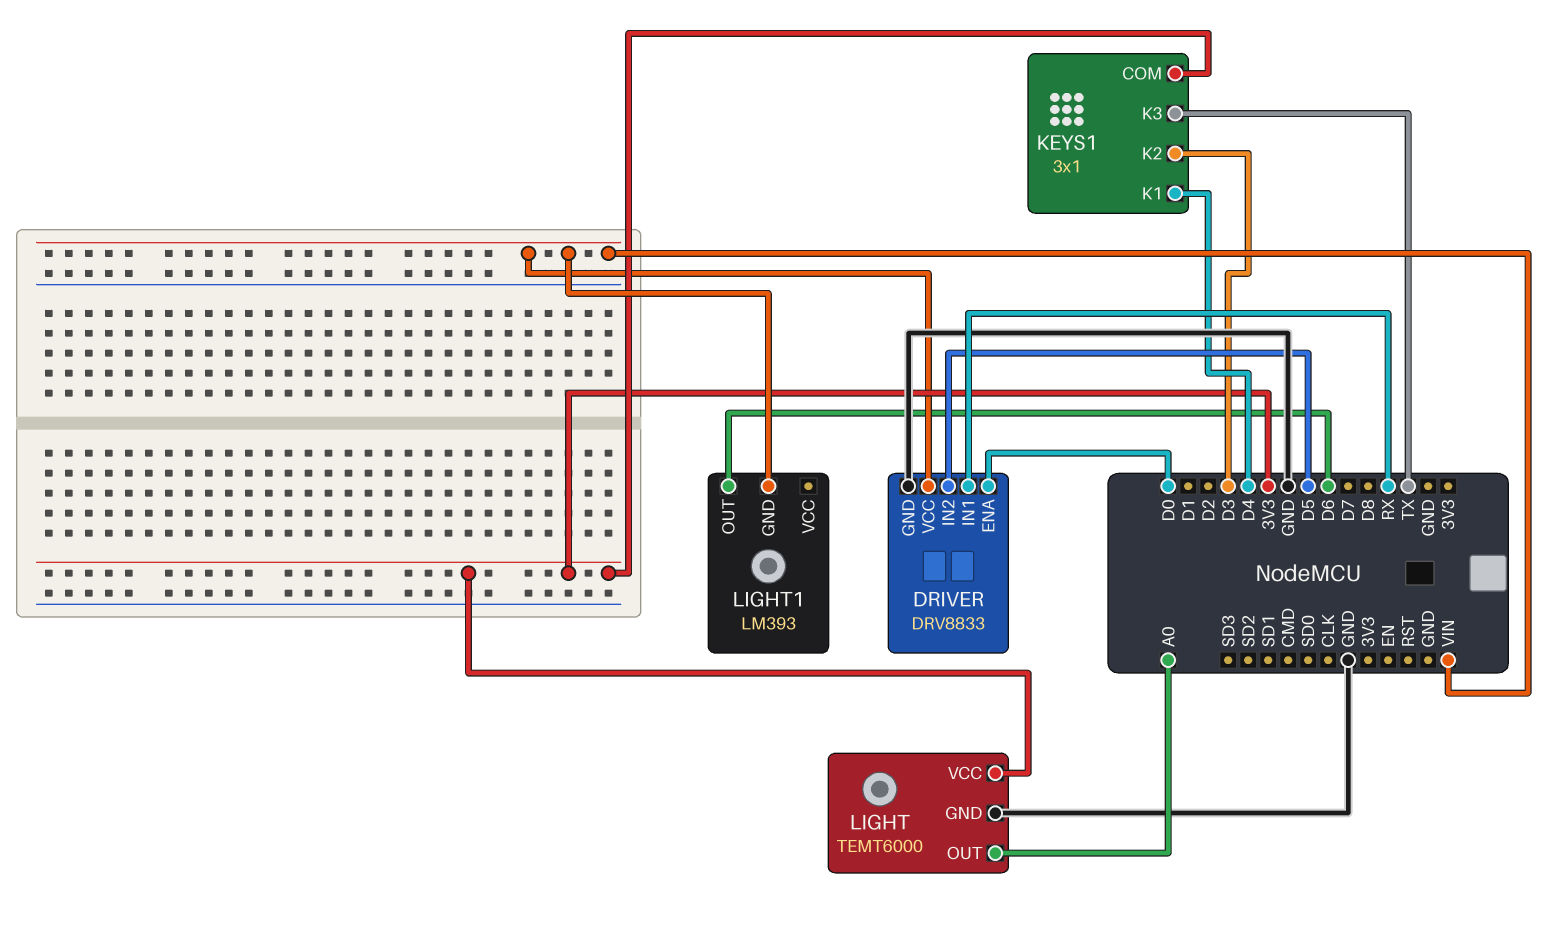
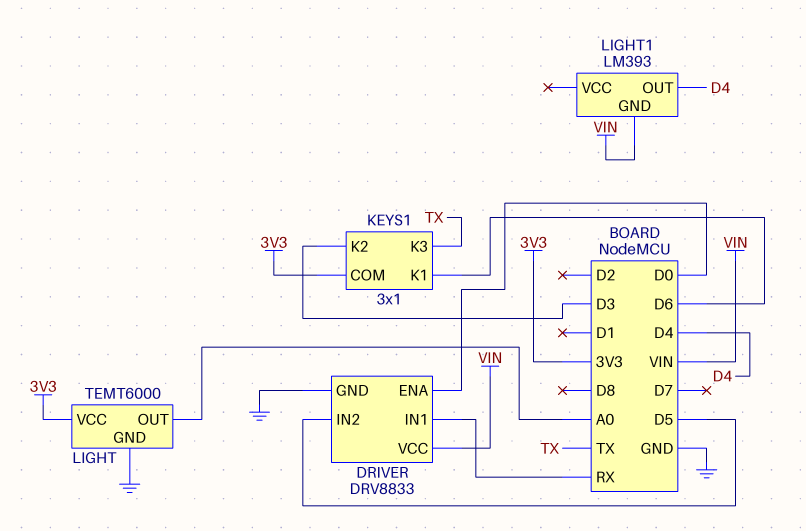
KEYS1 pin K1: D4 -> D6
LIGHT1 pin OUT: D6 -> D4

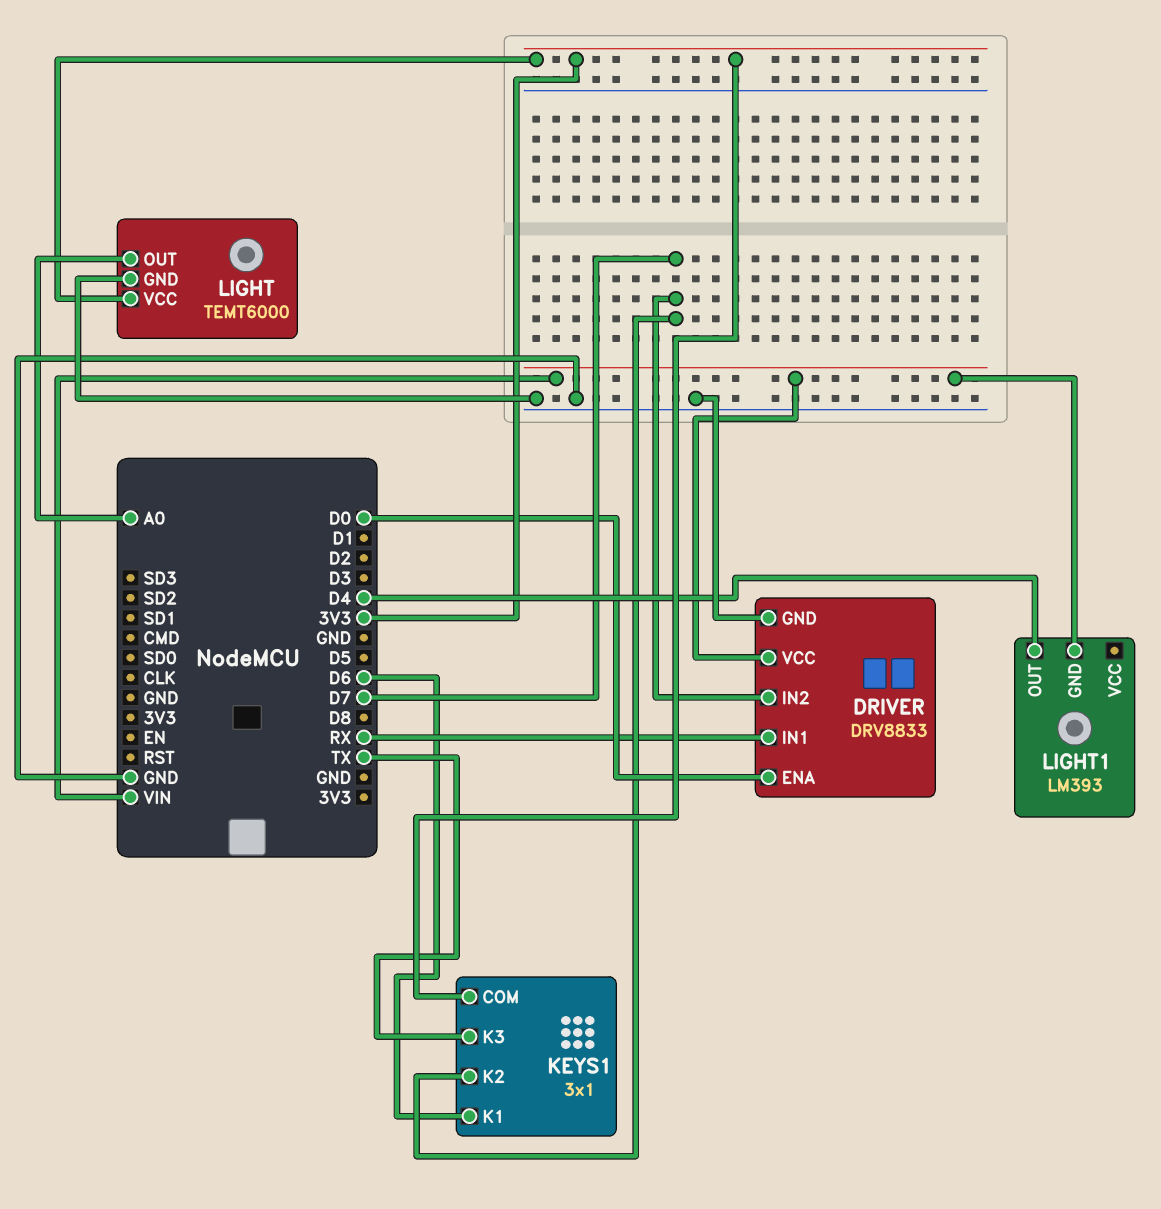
DRIVER pin IN2: D5 -> D7
KEYS1 pin K2: D3 -> D7

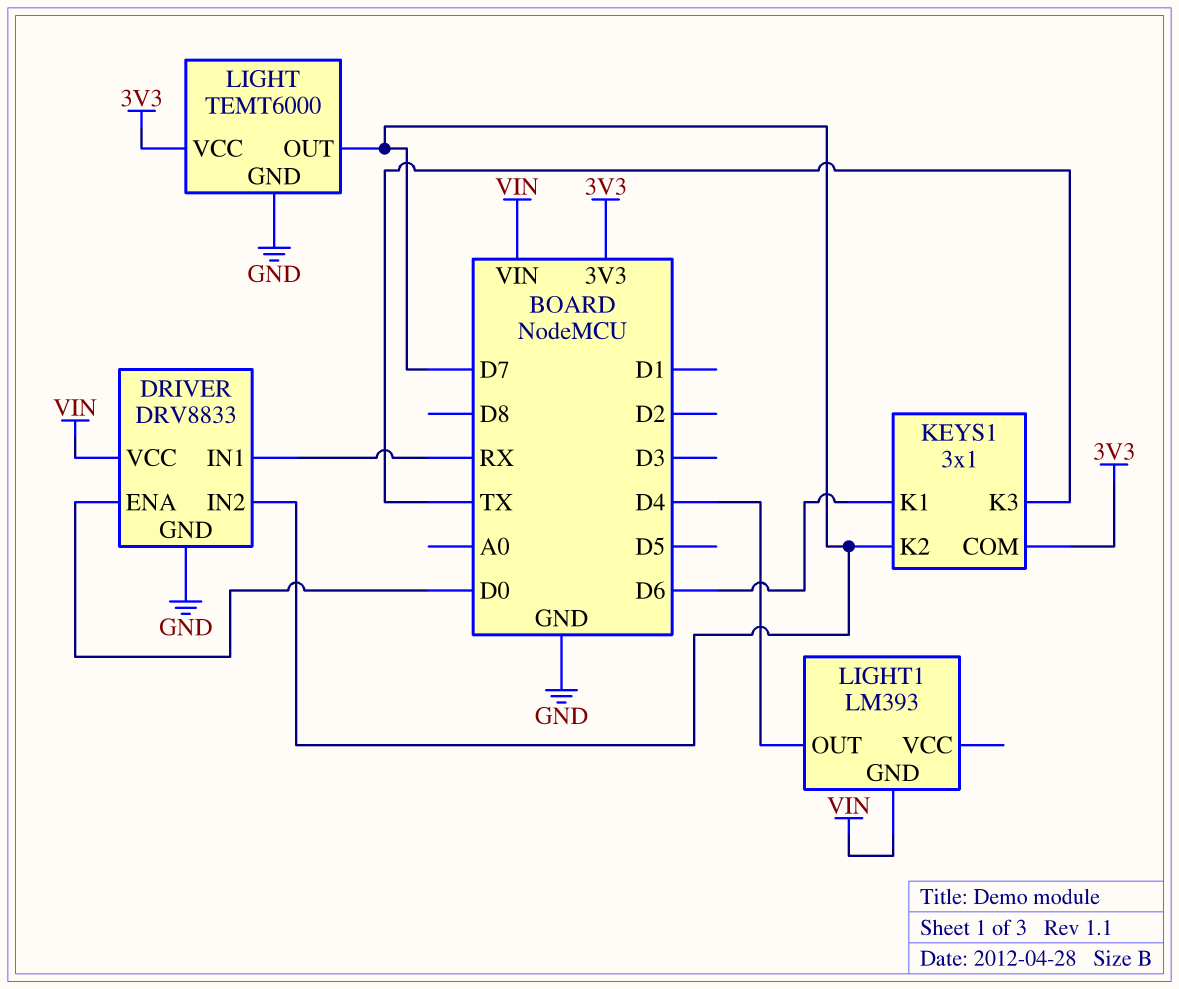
LIGHT pin OUT: A0 -> D7

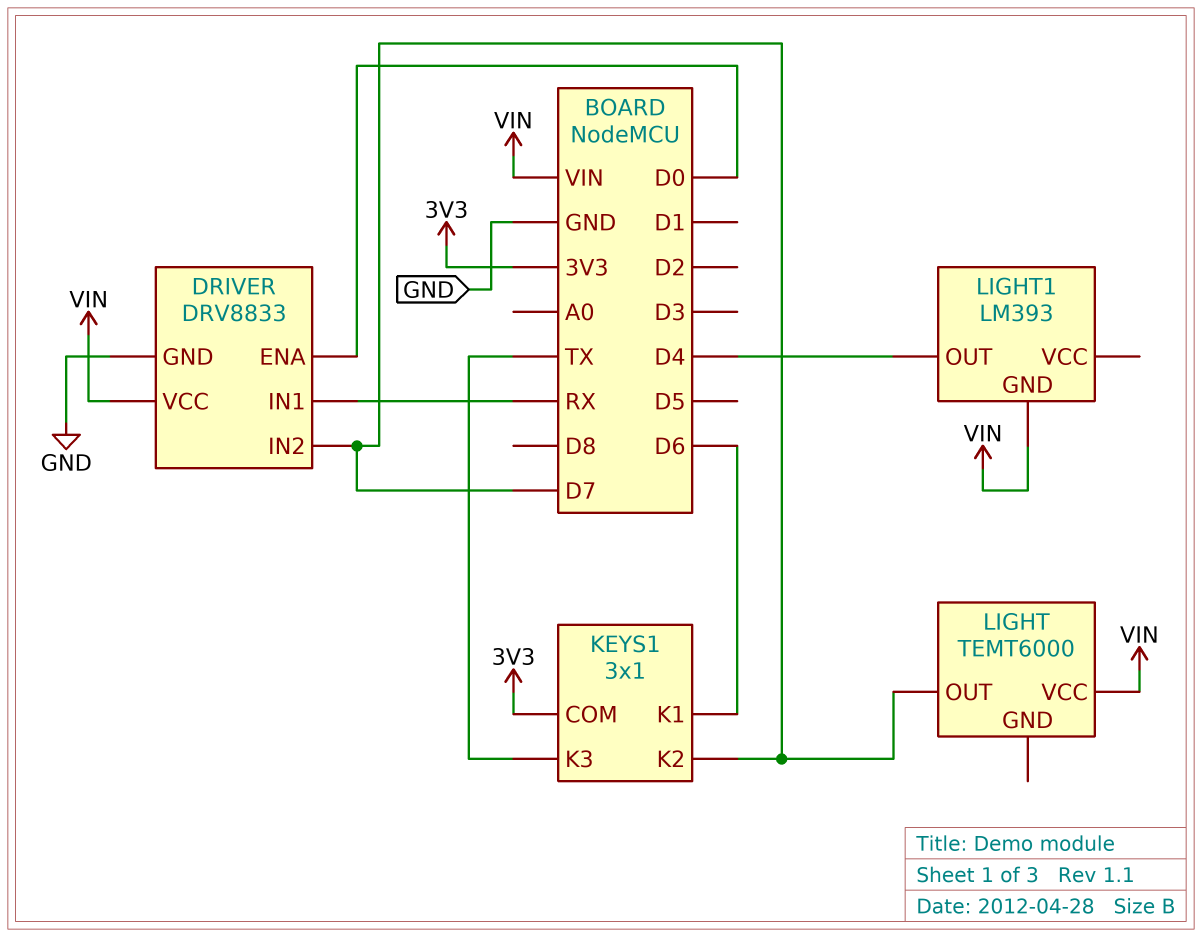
LIGHT pin GND: GND -> none
LIGHT pin VCC: 3V3 -> VIN

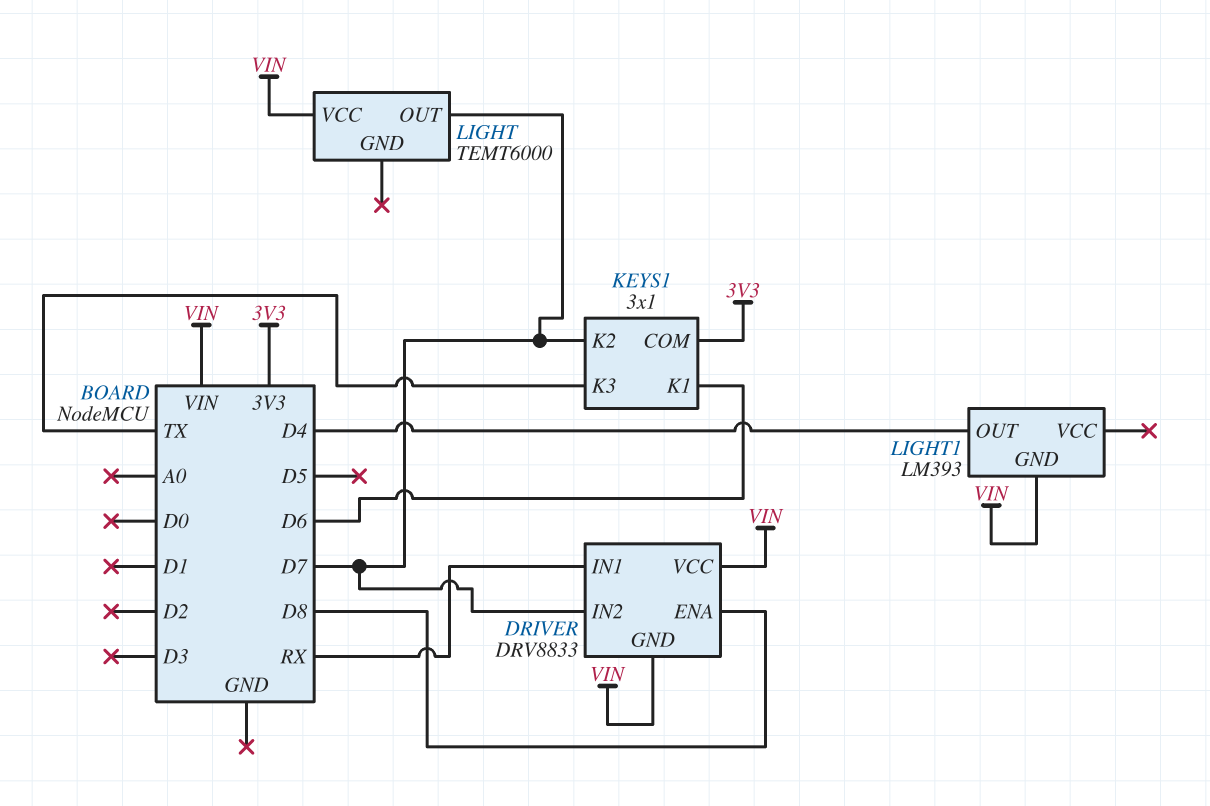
DRIVER pin ENA: D0 -> D8
DRIVER pin GND: GND -> VIN

